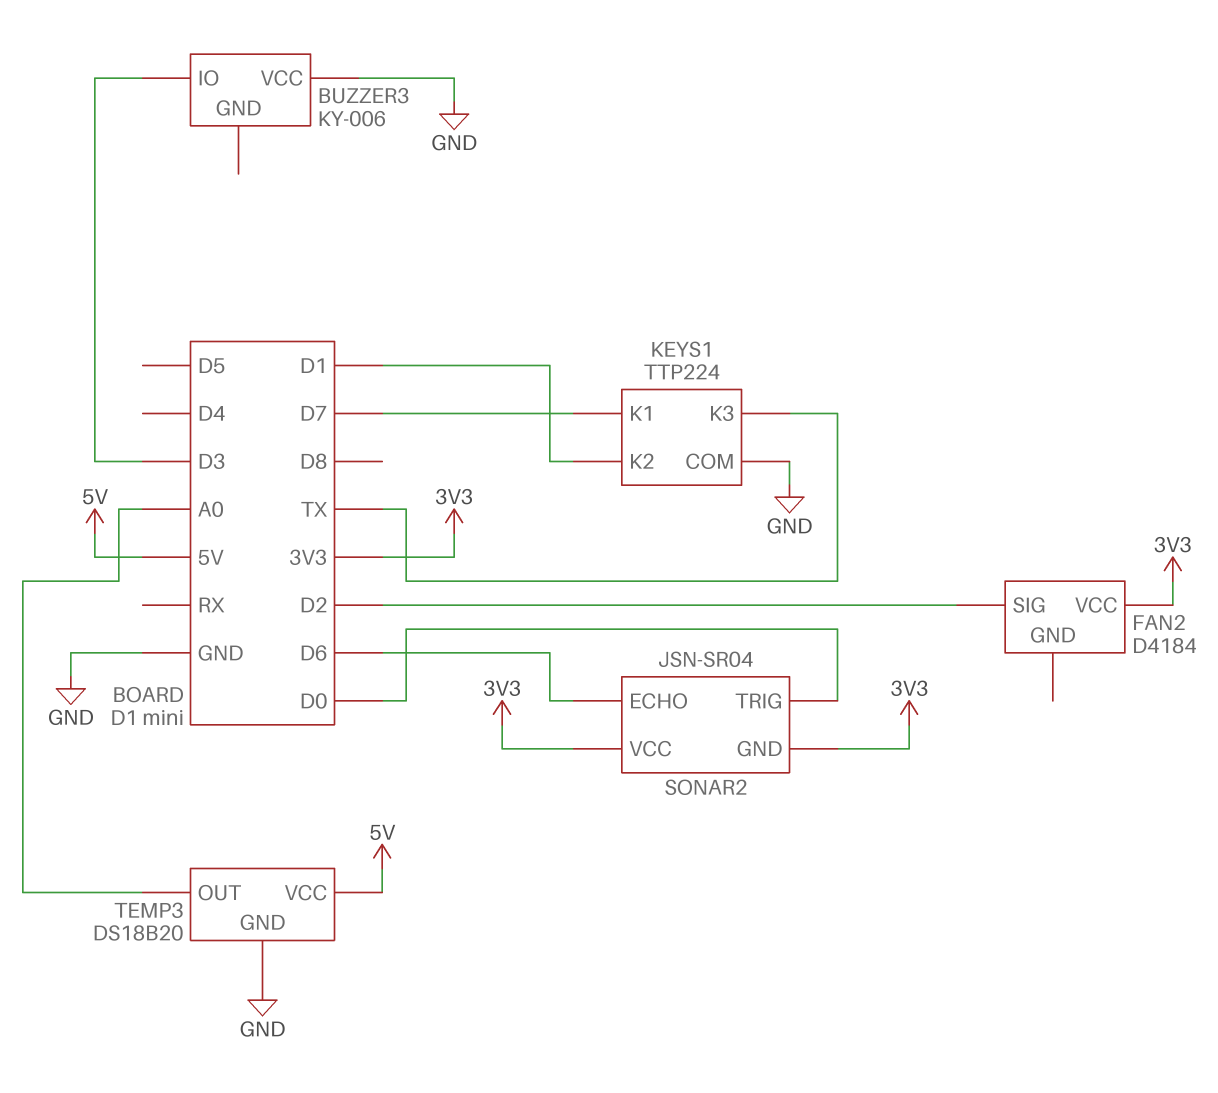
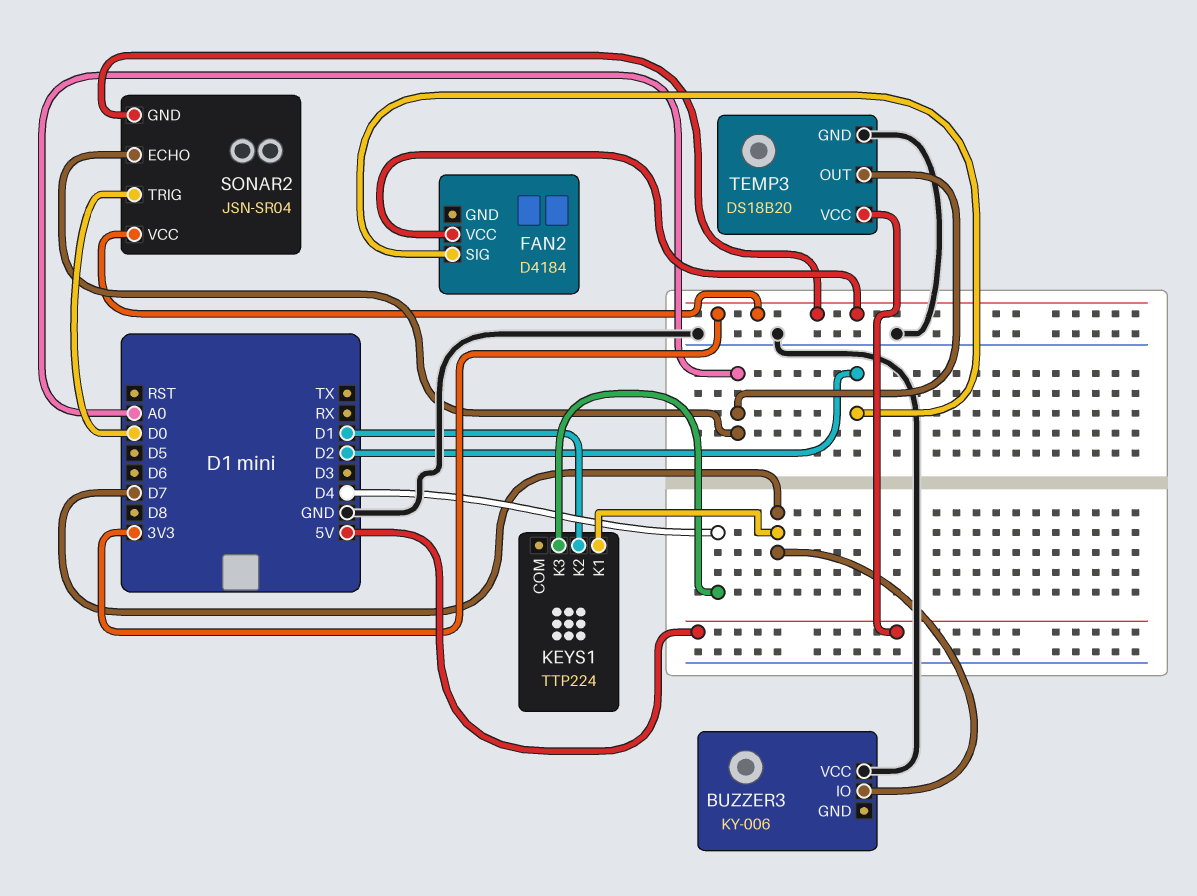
BUZZER3 pin IO: D3 -> D7
KEYS1 pin COM: GND -> none
KEYS1 pin K3: TX -> D4
SONAR2 pin ECHO: D6 -> A0

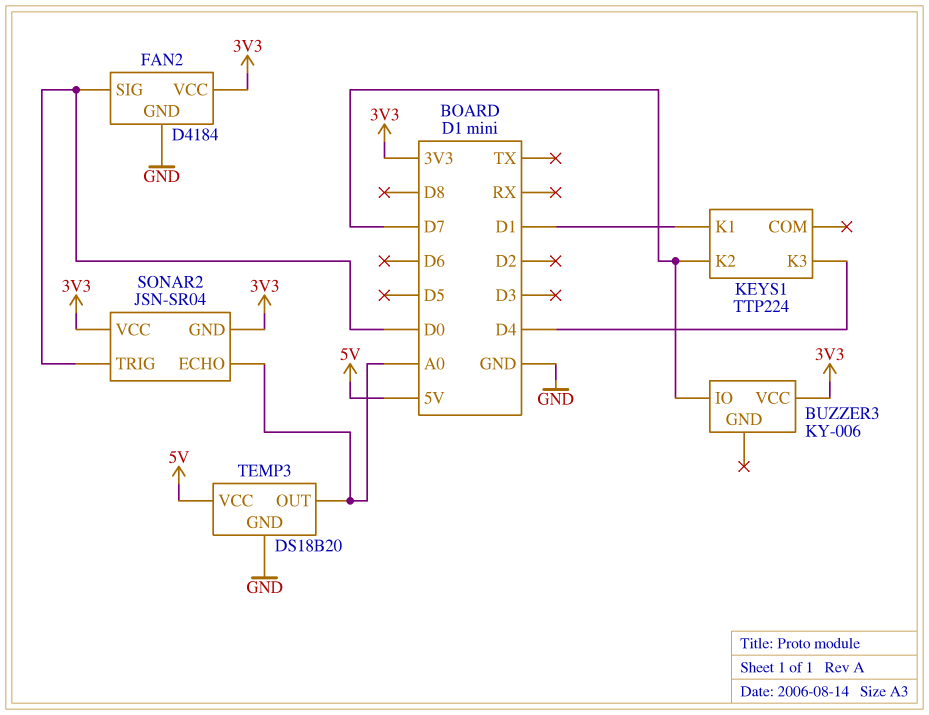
BUZZER3 pin VCC: GND -> 3V3
FAN2 pin GND: none -> GND
FAN2 pin SIG: D2 -> D0
KEYS1 pin K1: D7 -> D1
KEYS1 pin K2: D1 -> D7

